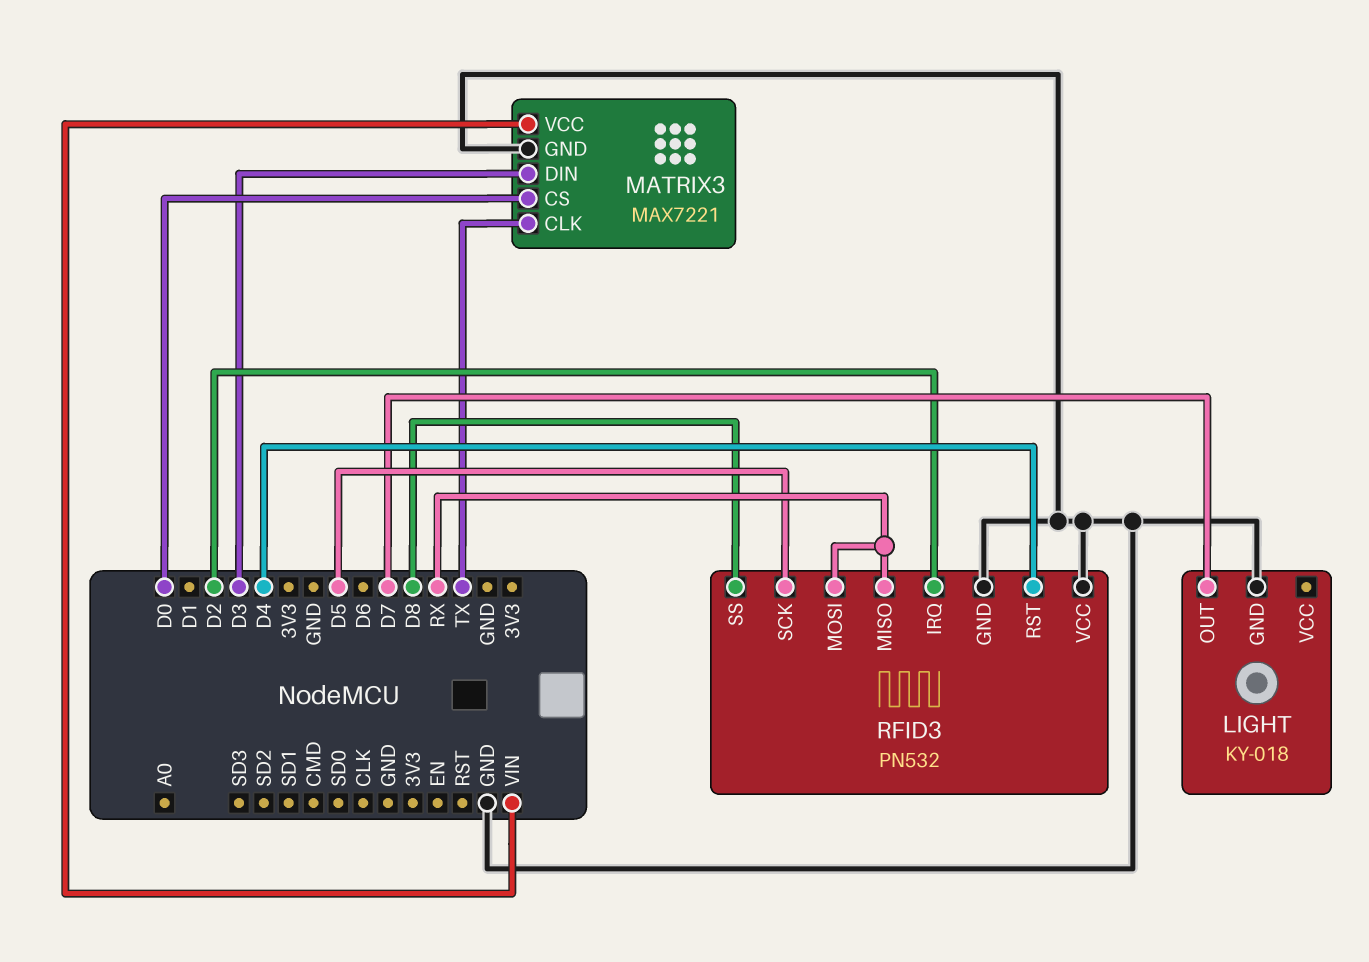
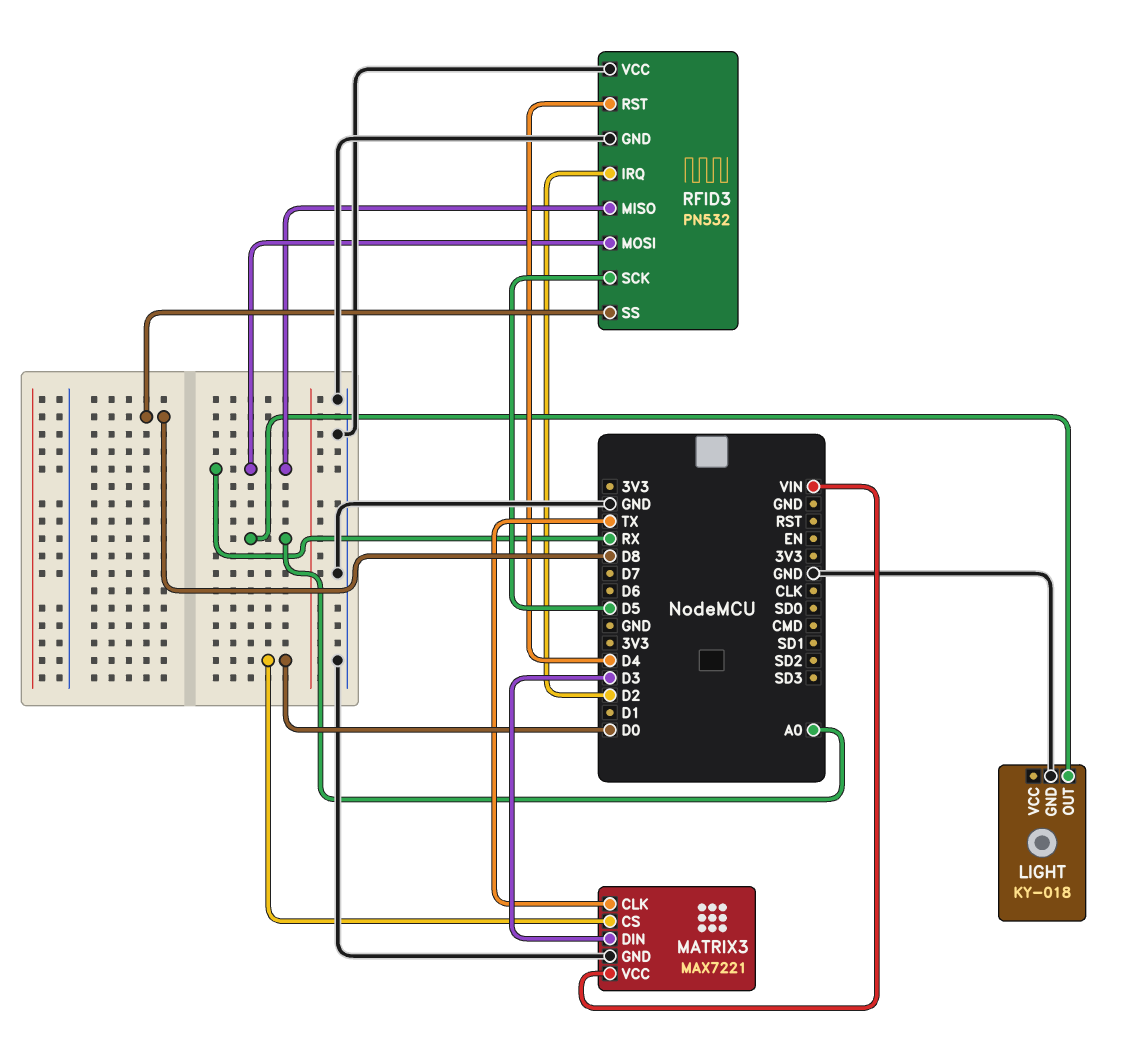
LIGHT pin OUT: D7 -> A0

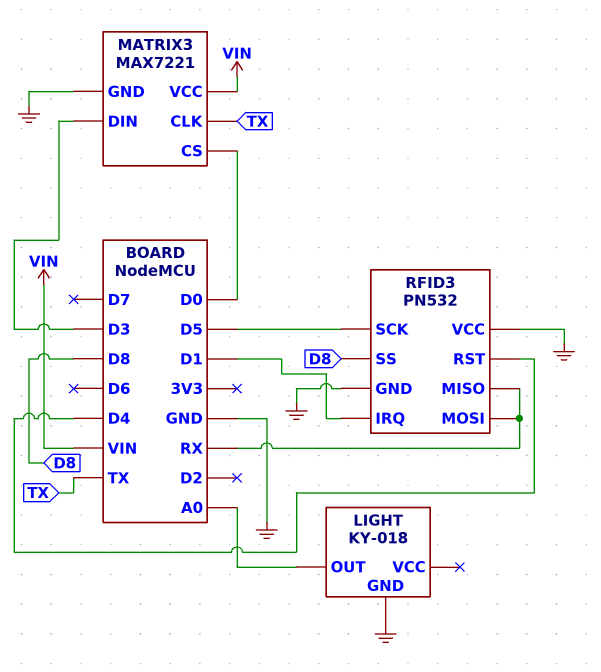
RFID3 pin IRQ: D2 -> D1

